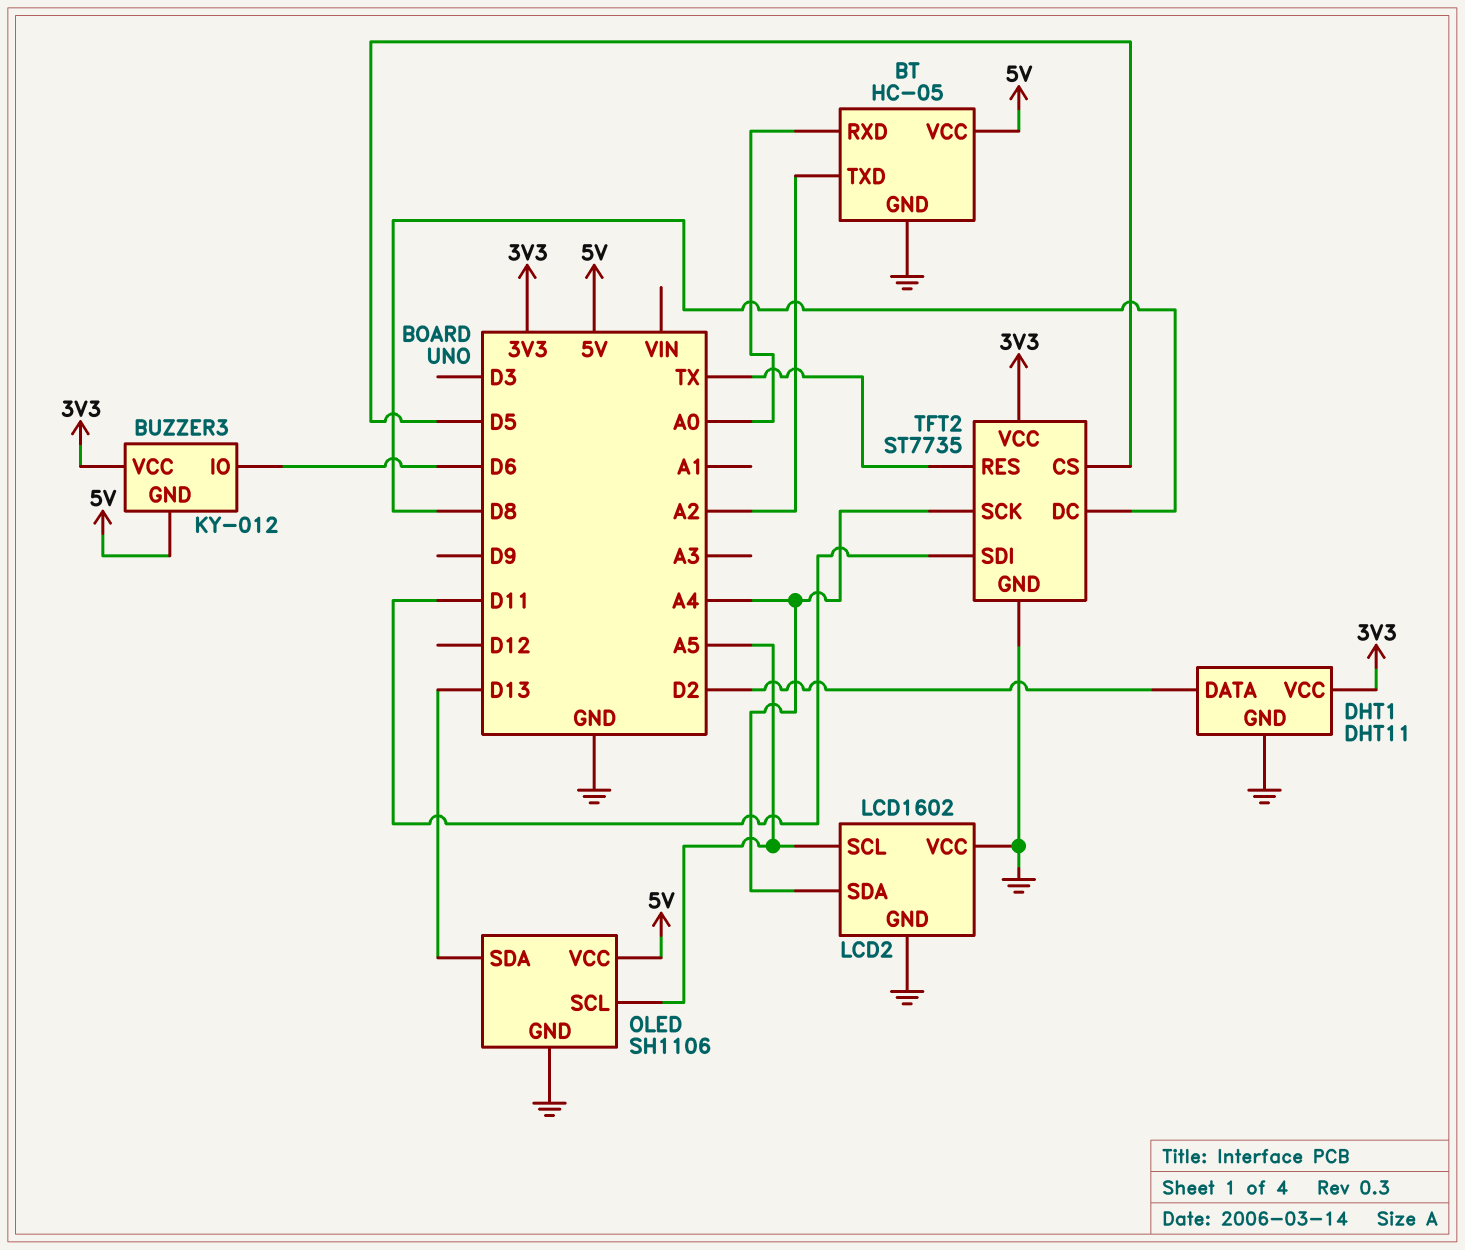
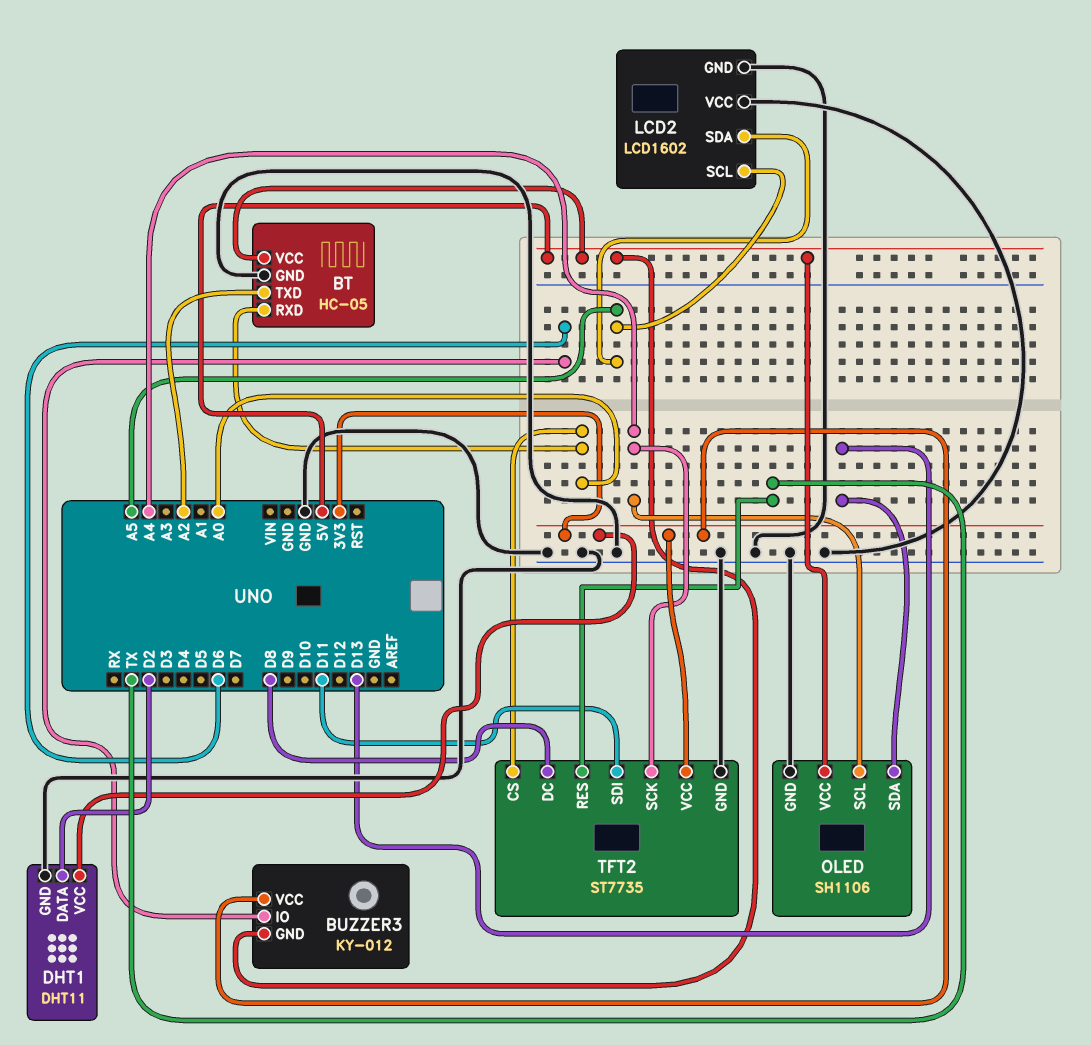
LCD2 pin SDA: A4 -> A5
OLED pin SCL: A5 -> A4
TFT2 pin CS: D5 -> A0

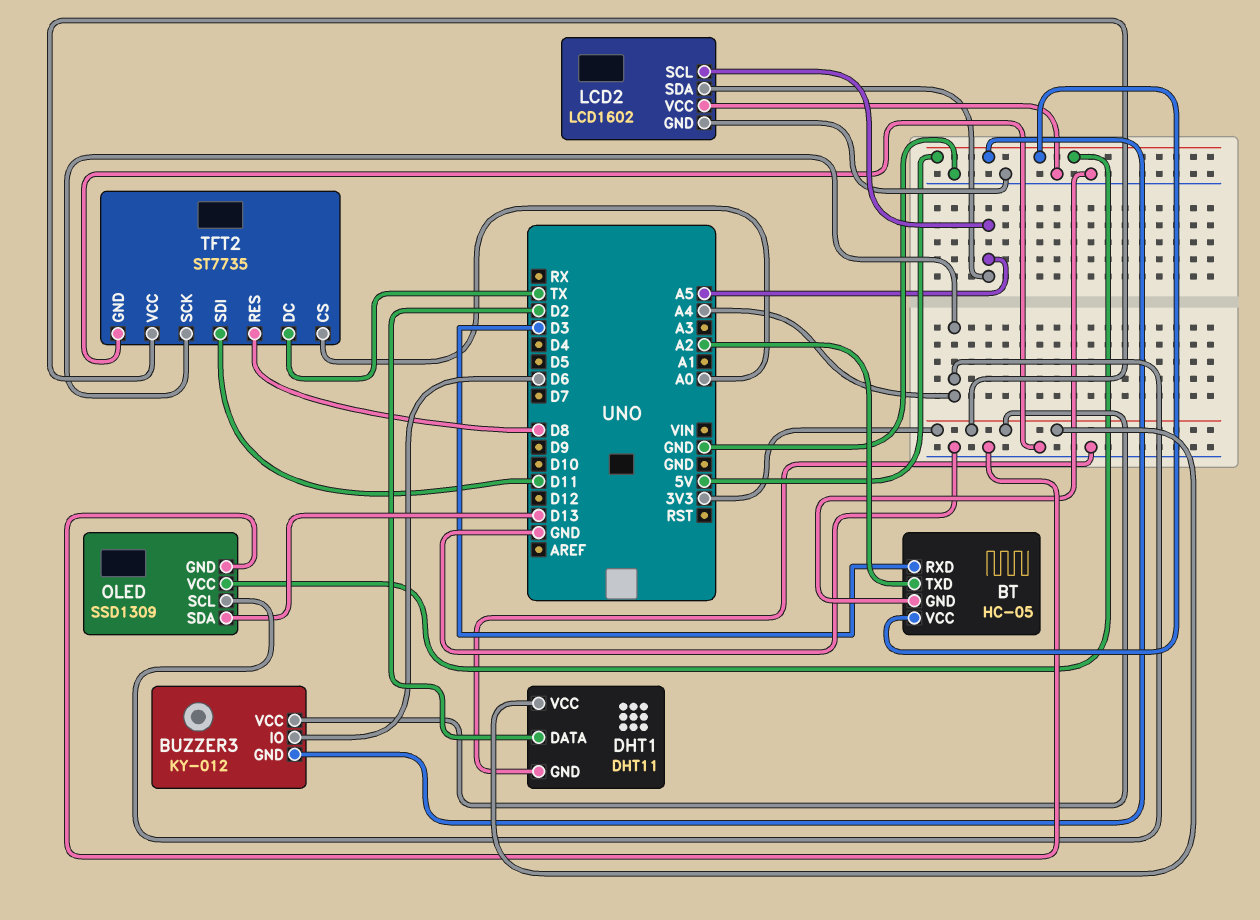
BT pin RXD: A0 -> D3
OLED: SH1106 -> SSD1309
TFT2 pin DC: D8 -> TX
TFT2 pin RES: TX -> D8

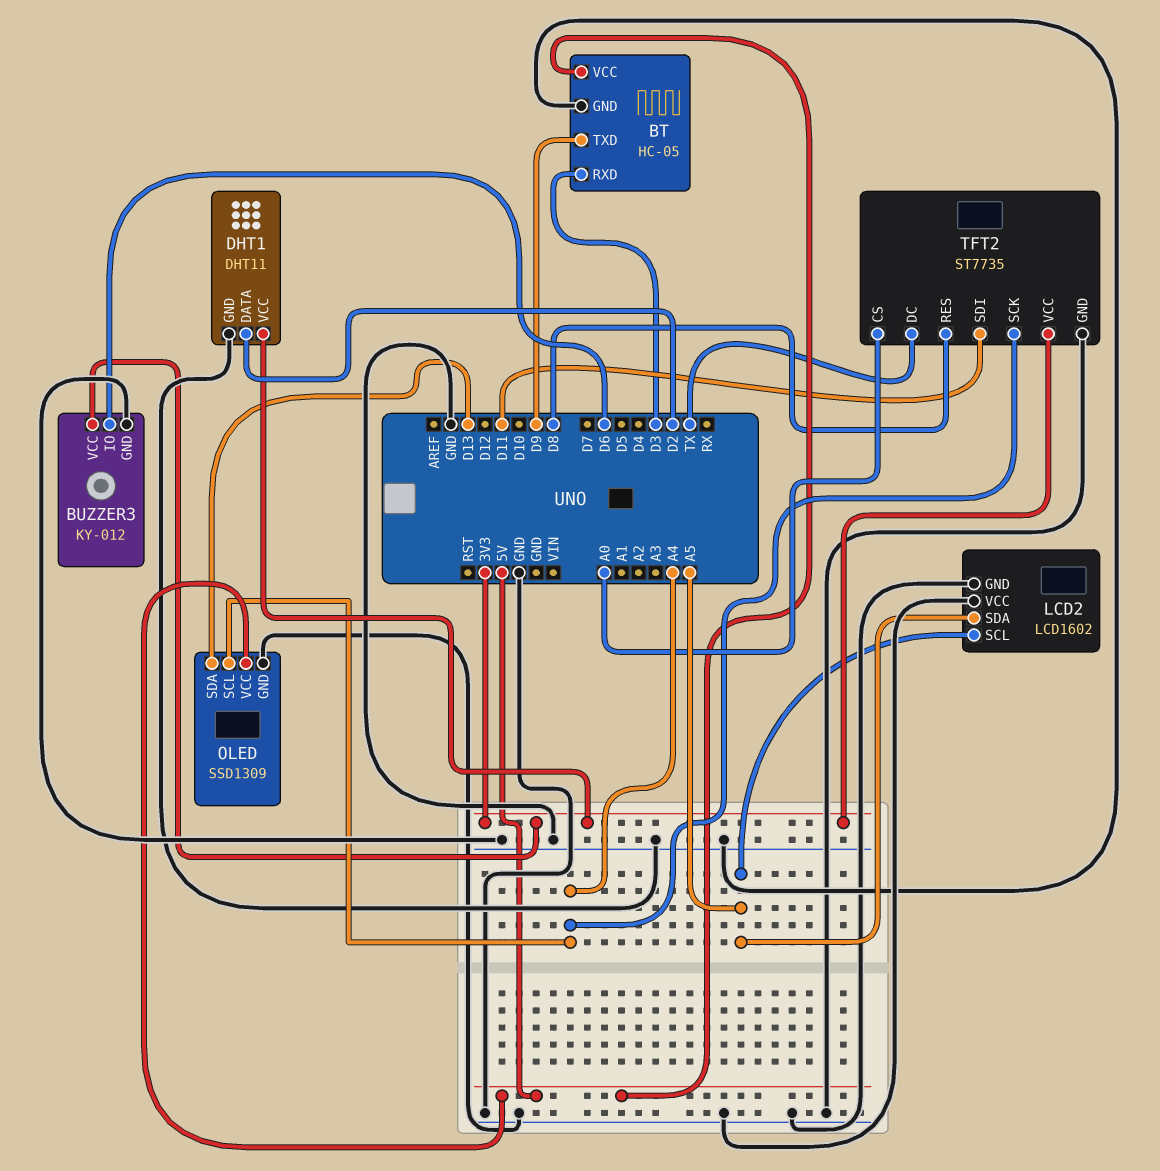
BT pin TXD: A2 -> D9
BUZZER3 pin GND: 5V -> GND

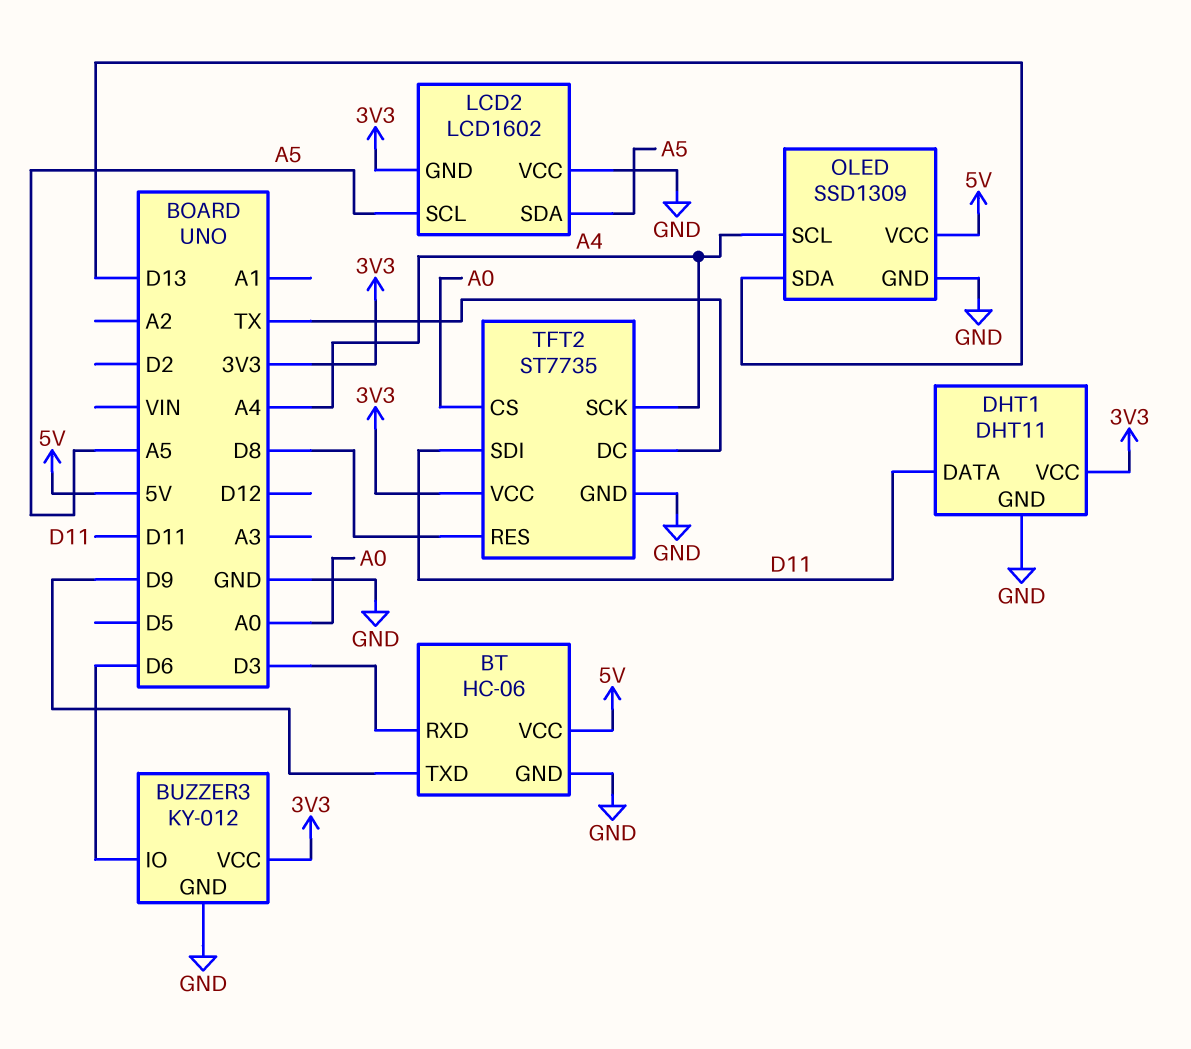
BT: HC-05 -> HC-06
DHT1 pin DATA: D2 -> D11
LCD2 pin GND: GND -> 3V3

